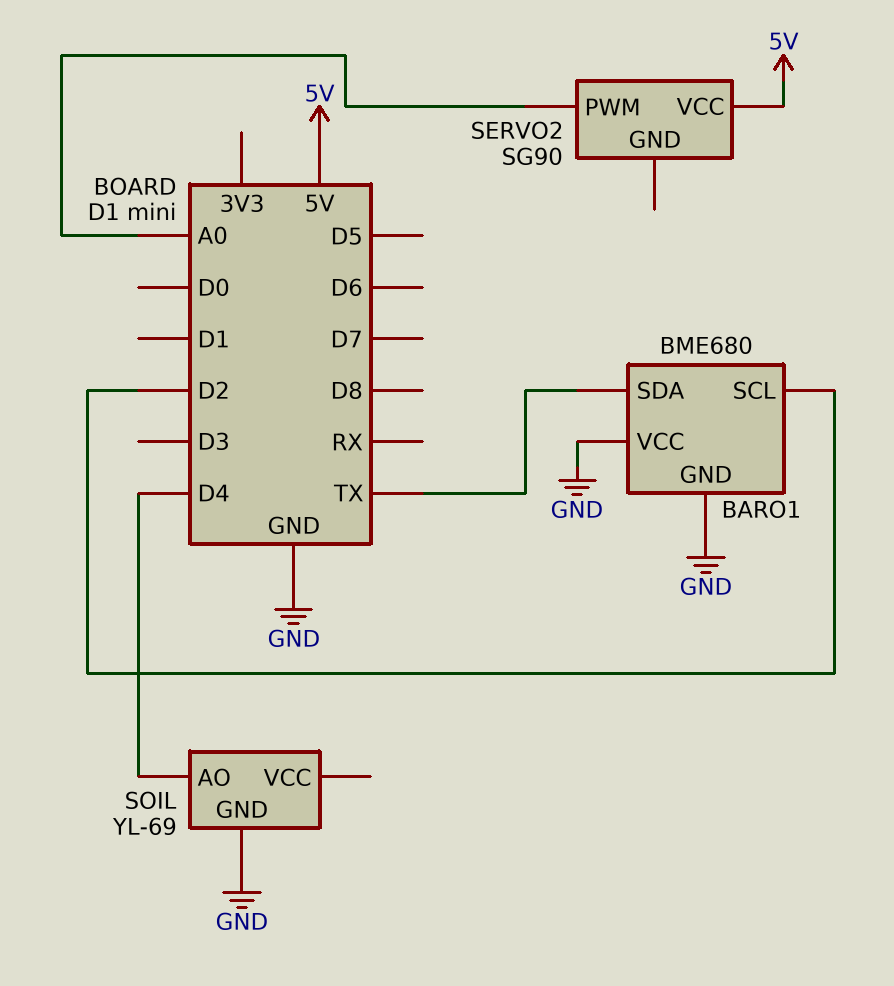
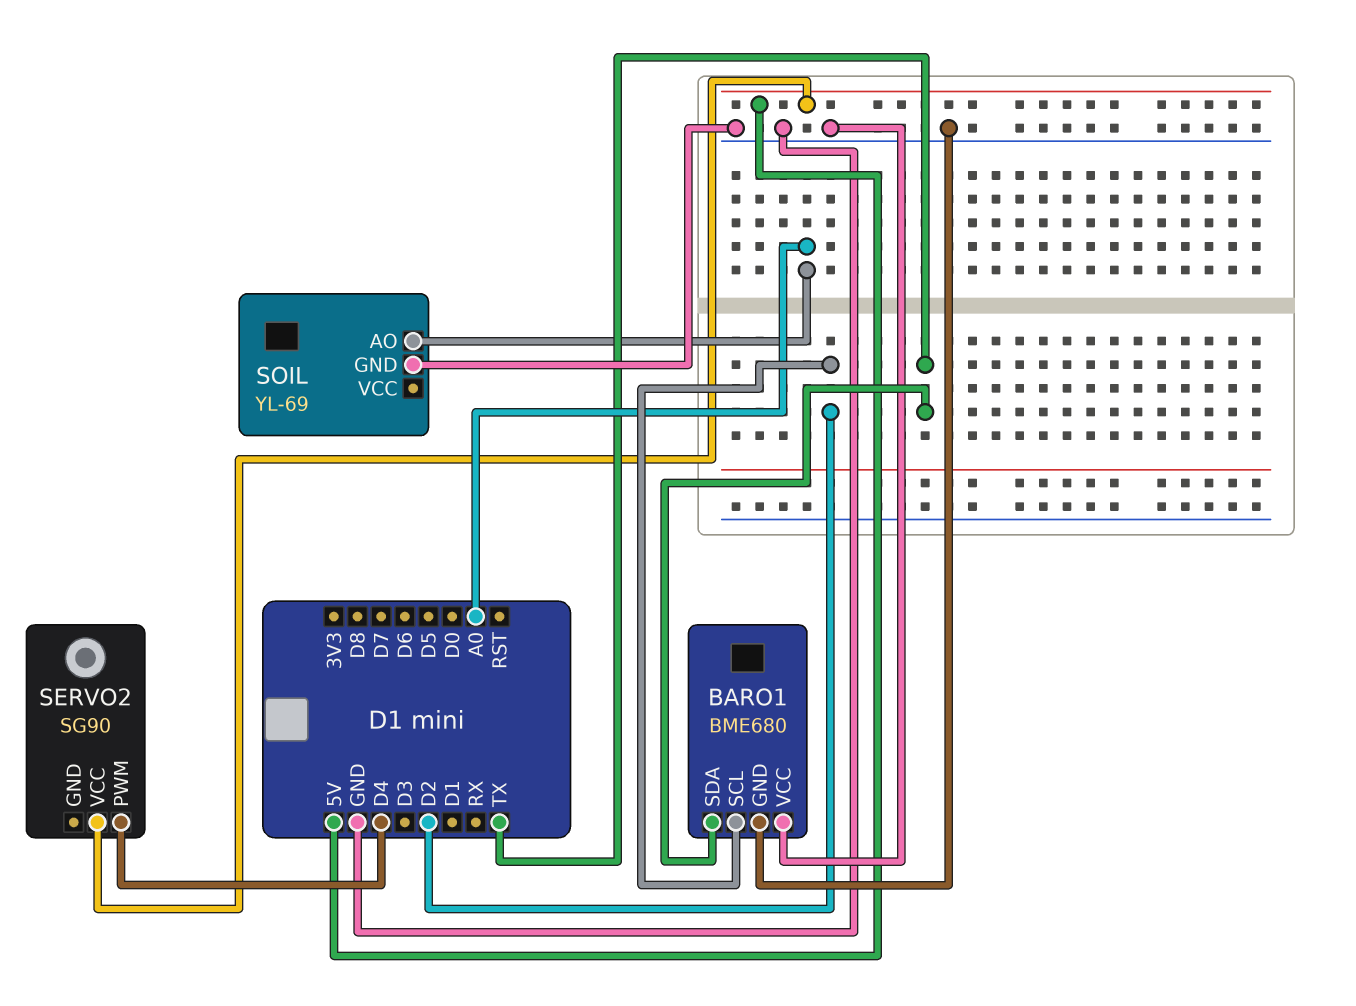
SERVO2 pin PWM: A0 -> D4
SOIL pin AO: D4 -> A0

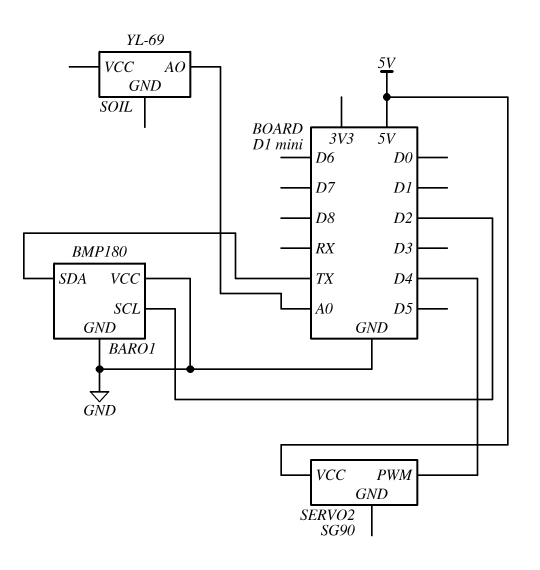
BARO1: BME680 -> BMP180
SOIL pin GND: GND -> none

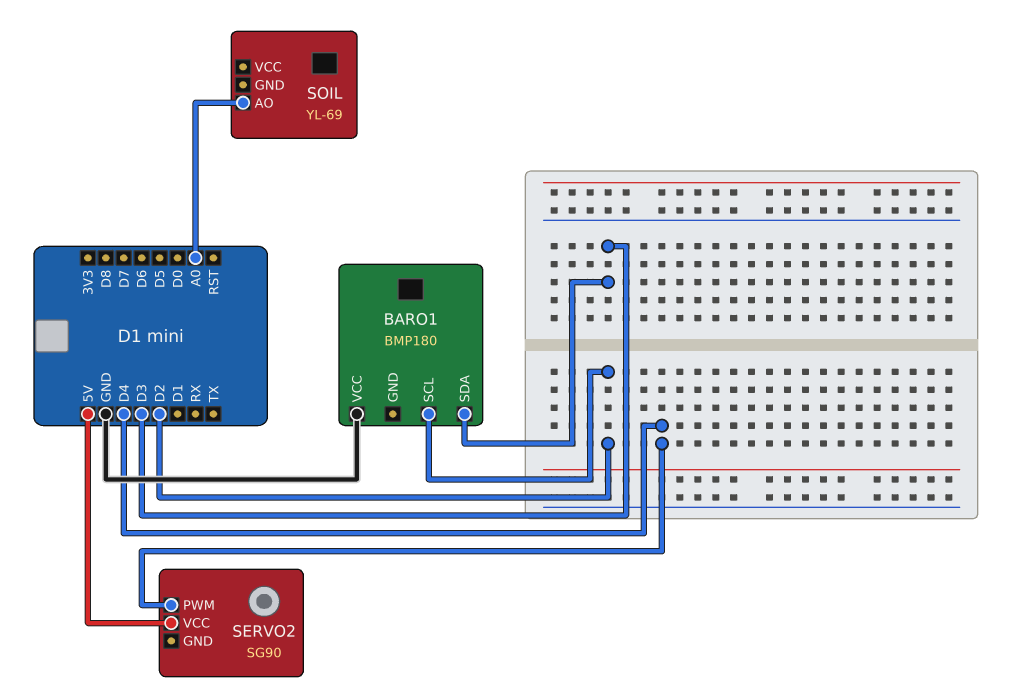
BARO1 pin GND: GND -> none
BARO1 pin SDA: TX -> D3

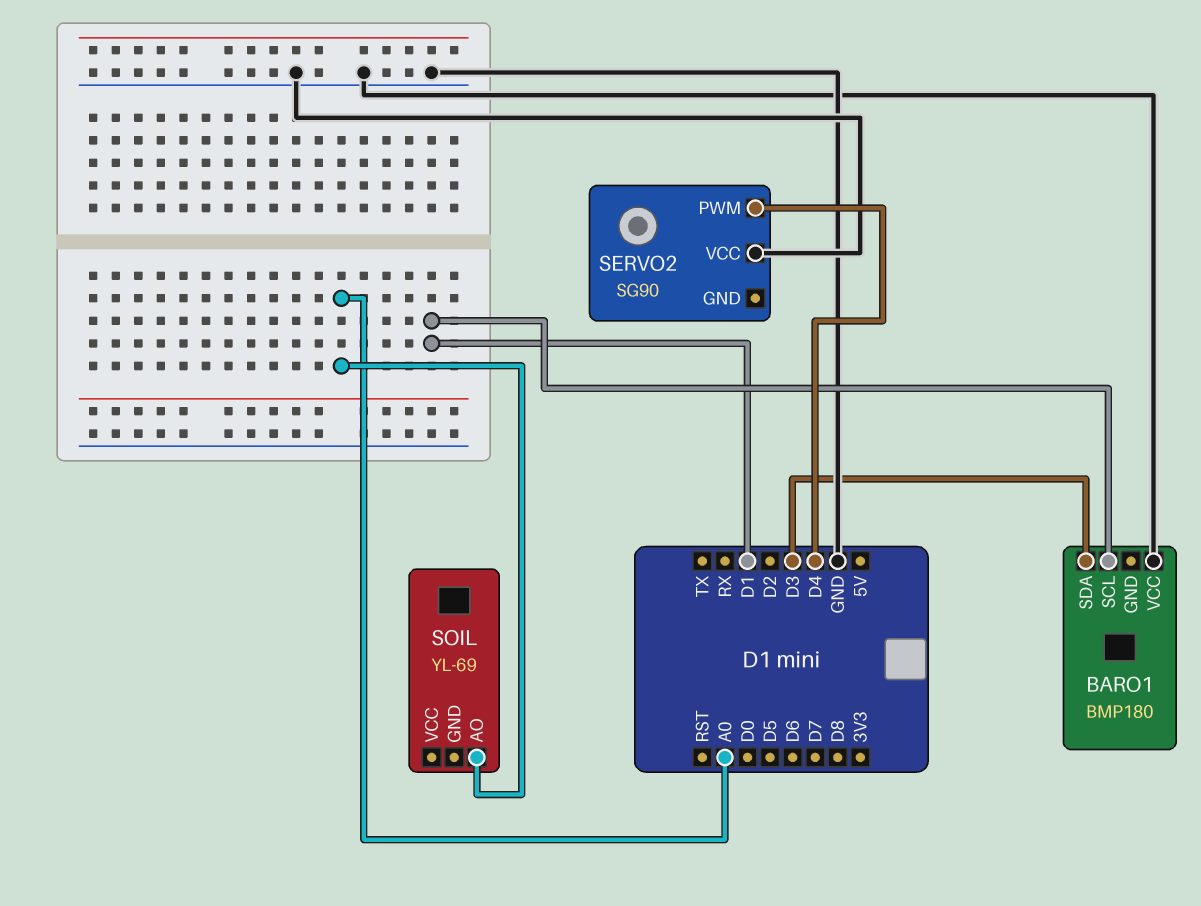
BARO1 pin SCL: D2 -> D1
SERVO2 pin VCC: 5V -> GND

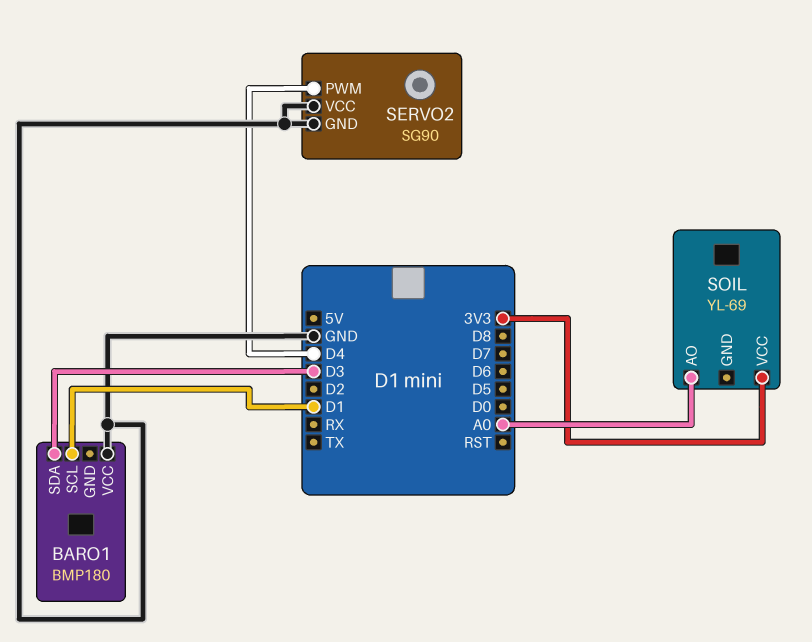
SERVO2 pin GND: none -> GND
SOIL pin VCC: none -> 3V3

